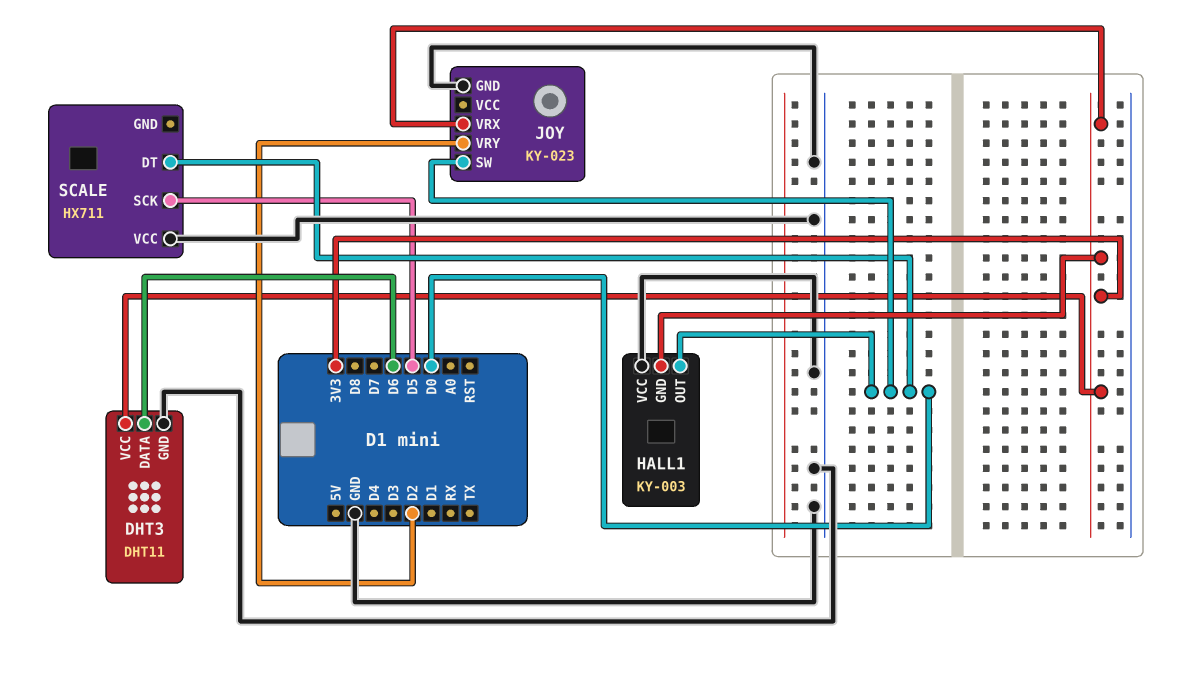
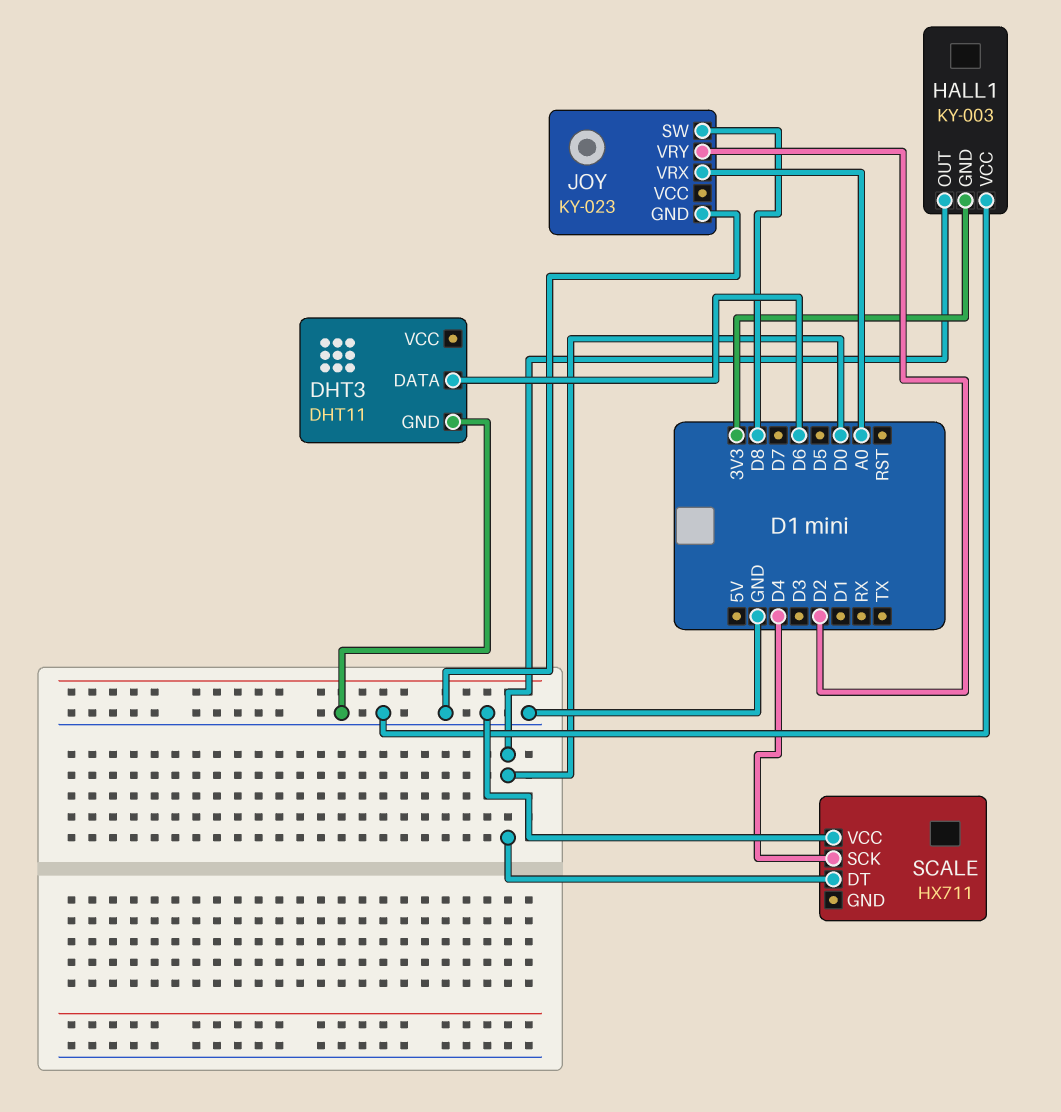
DHT3 pin VCC: 3V3 -> none
JOY pin SW: D0 -> D8
JOY pin VRX: 3V3 -> A0
SCALE pin SCK: D5 -> D4

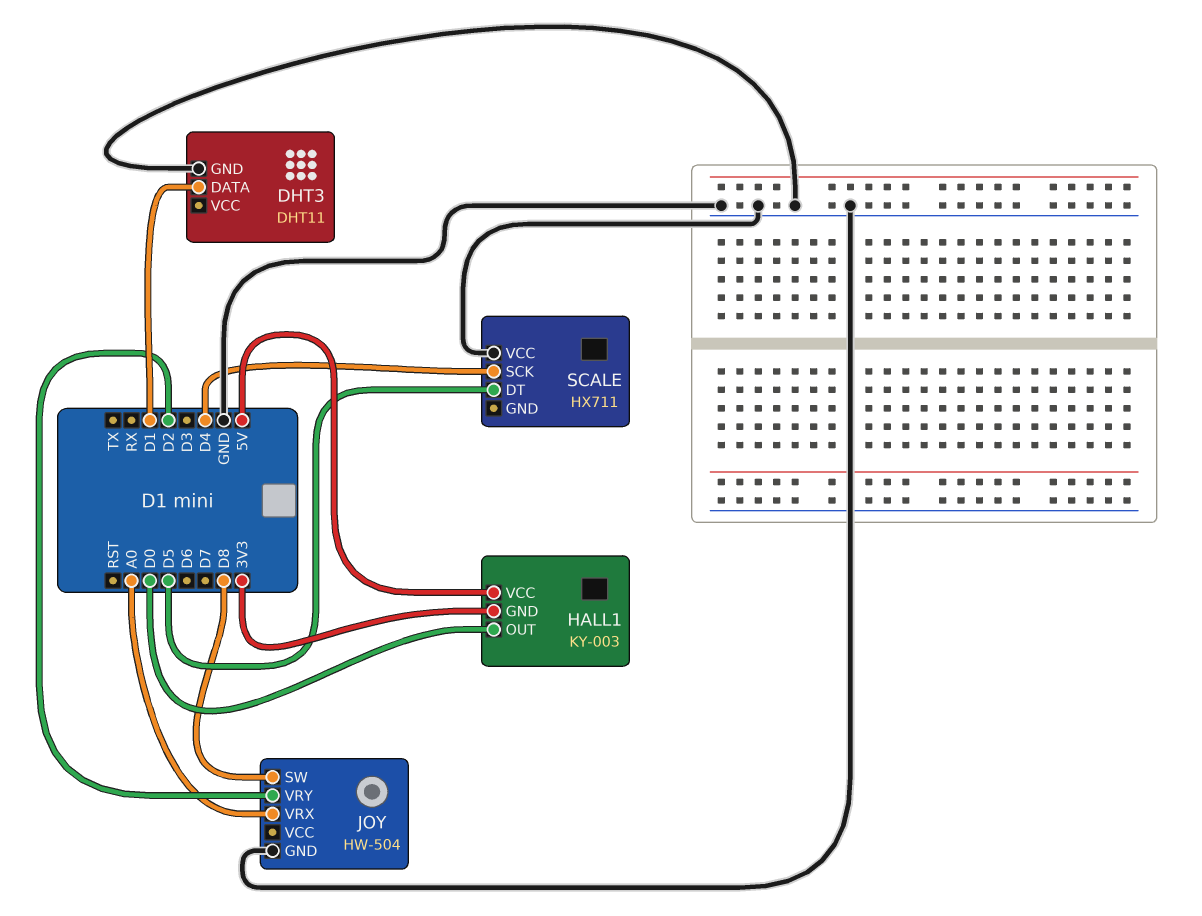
DHT3 pin DATA: D6 -> D1
HALL1 pin VCC: GND -> 5V
JOY: KY-023 -> HW-504
SCALE pin DT: D0 -> D5

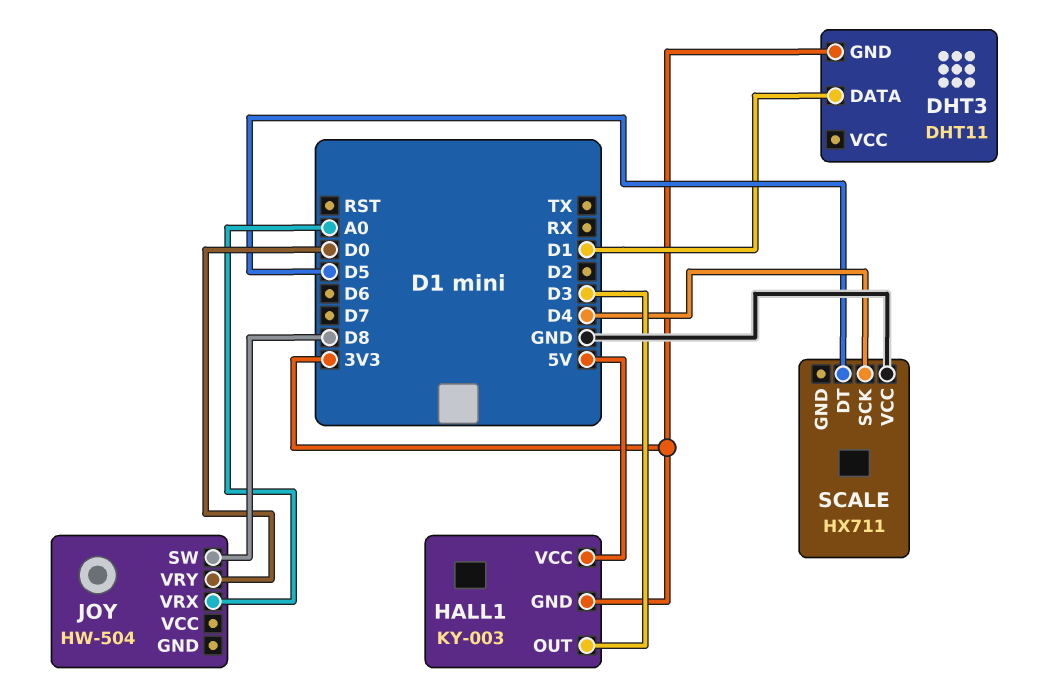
DHT3 pin GND: GND -> 3V3
HALL1 pin OUT: D0 -> D3
JOY pin GND: GND -> none
JOY pin VRY: D2 -> D0

